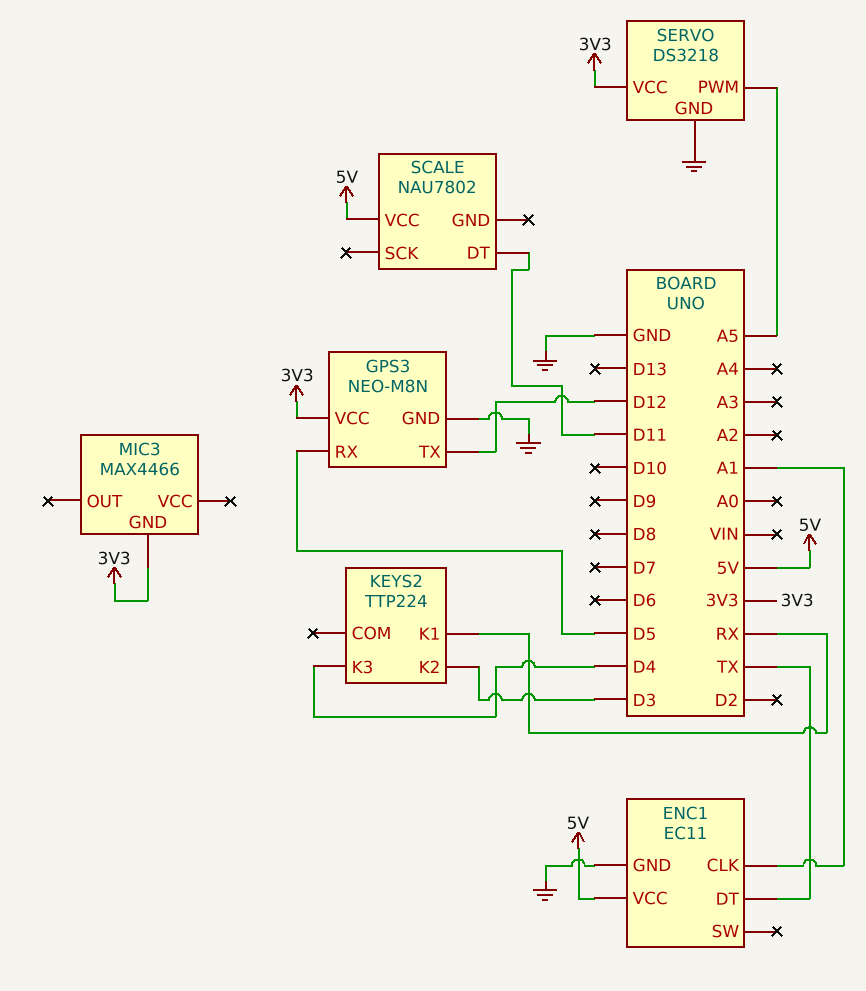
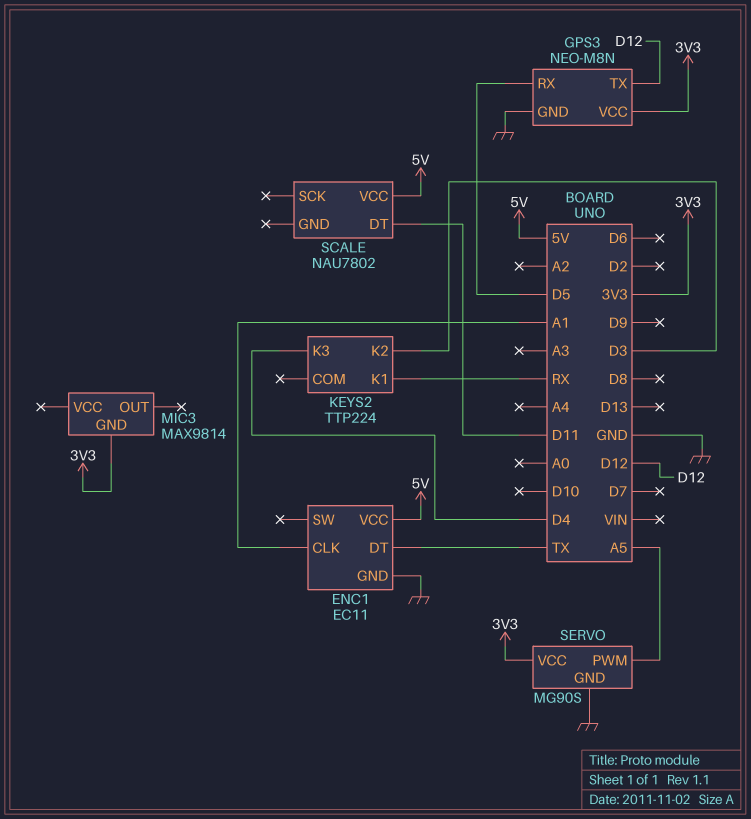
MIC3: MAX4466 -> MAX9814
SERVO: DS3218 -> MG90S

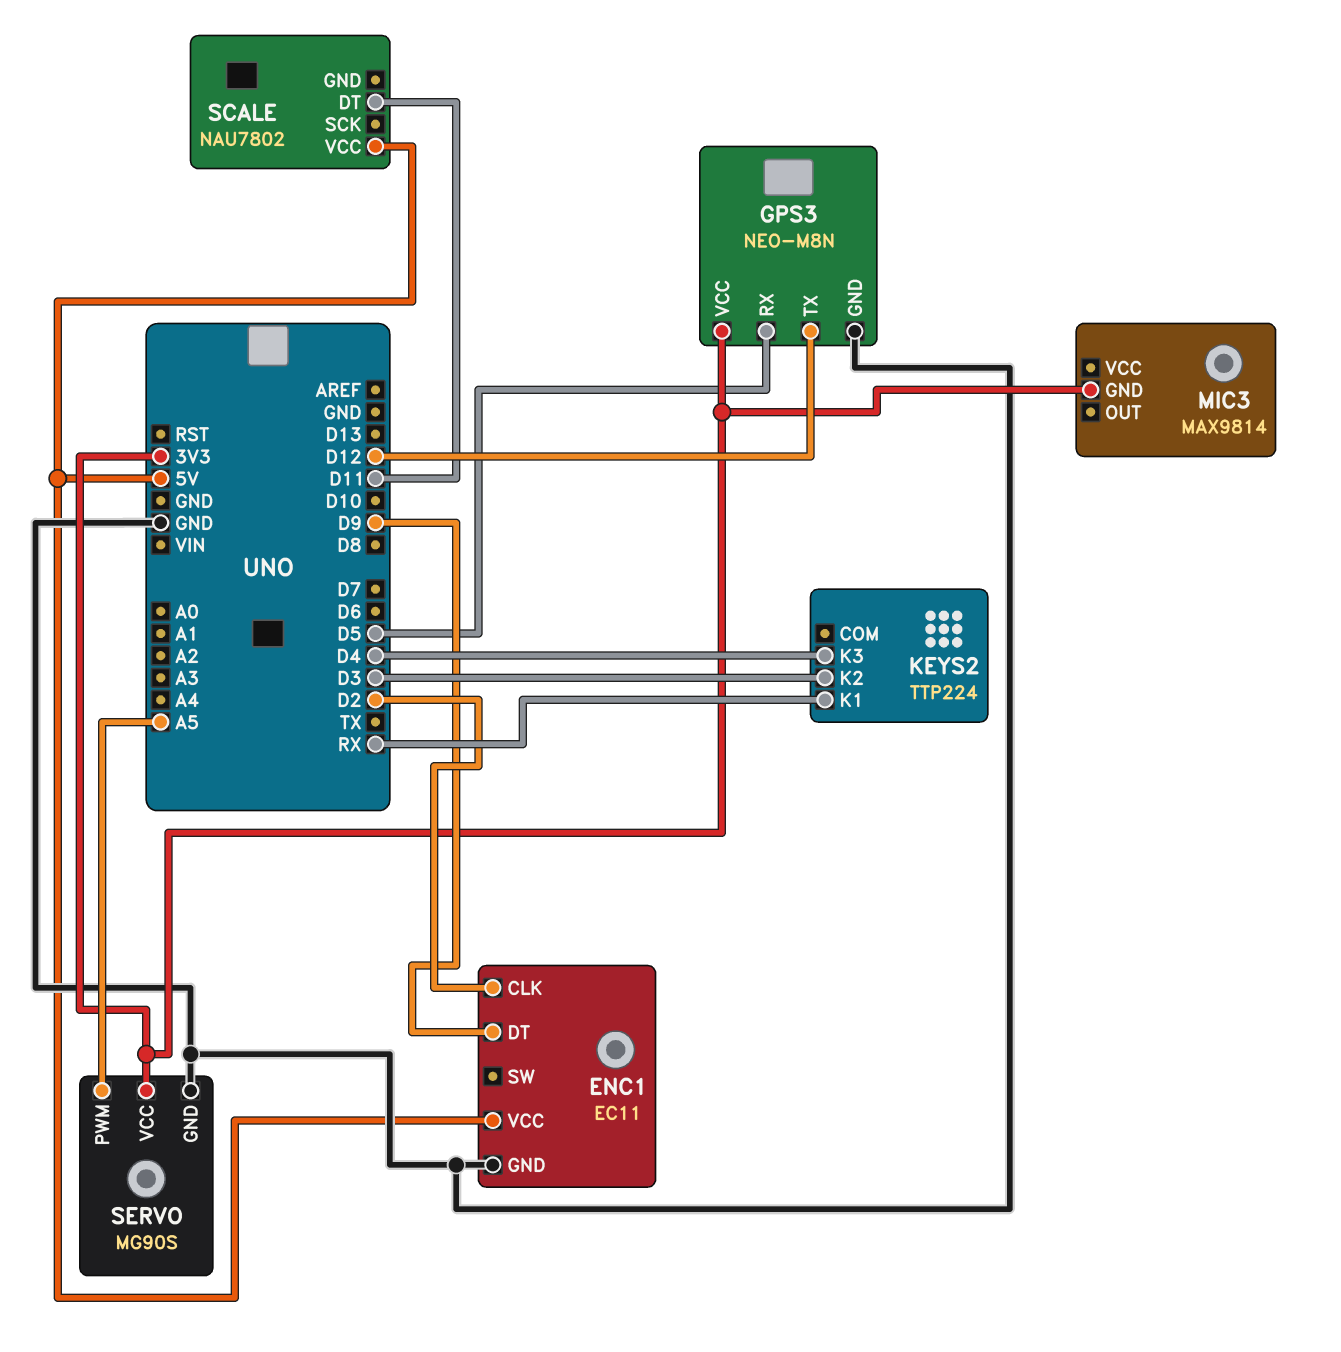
ENC1 pin CLK: A1 -> D2
ENC1 pin DT: TX -> D9

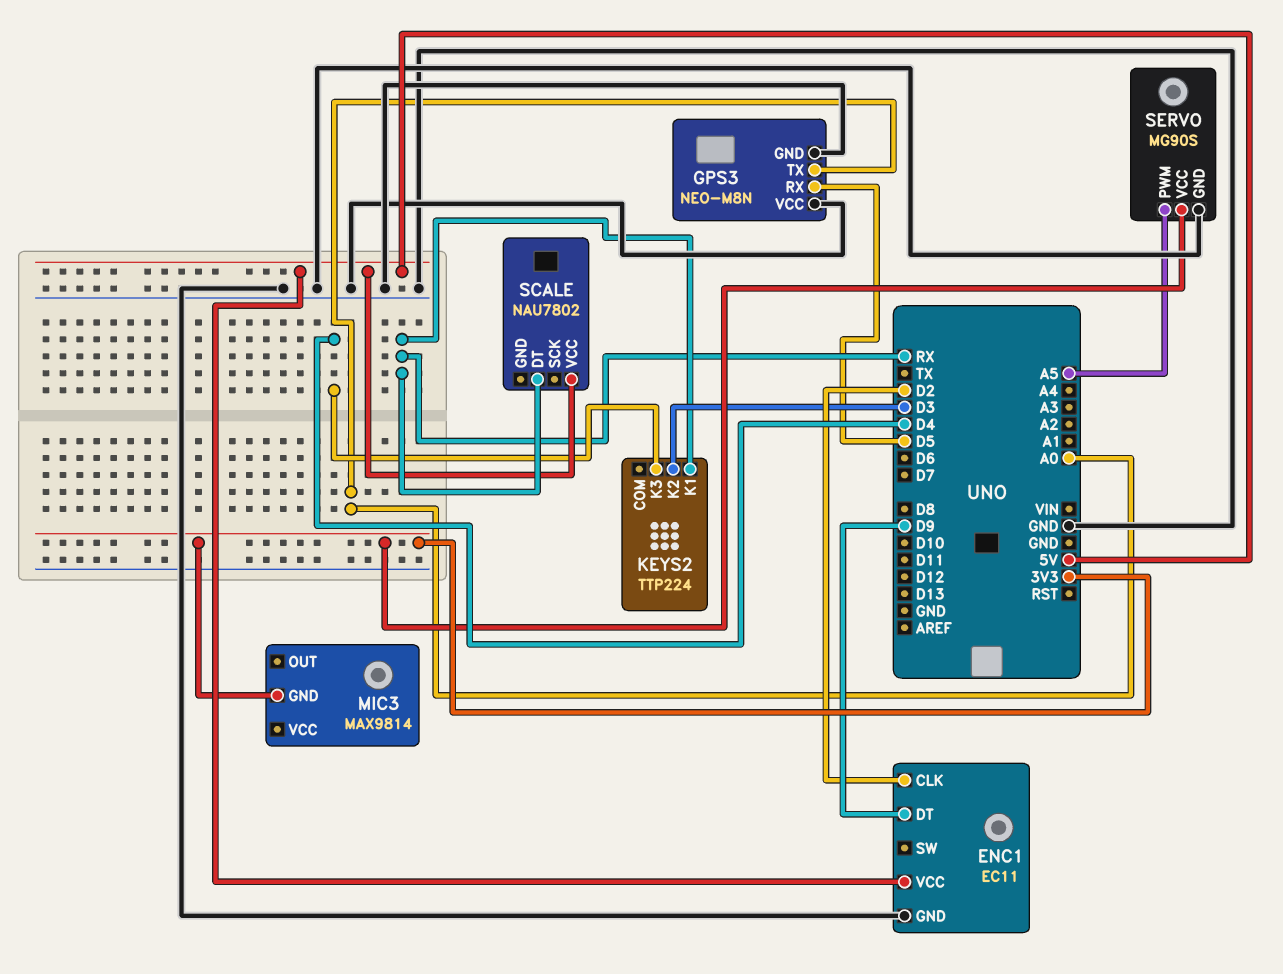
GPS3 pin TX: D12 -> A0
GPS3 pin VCC: 3V3 -> GND
SCALE pin DT: D11 -> RX

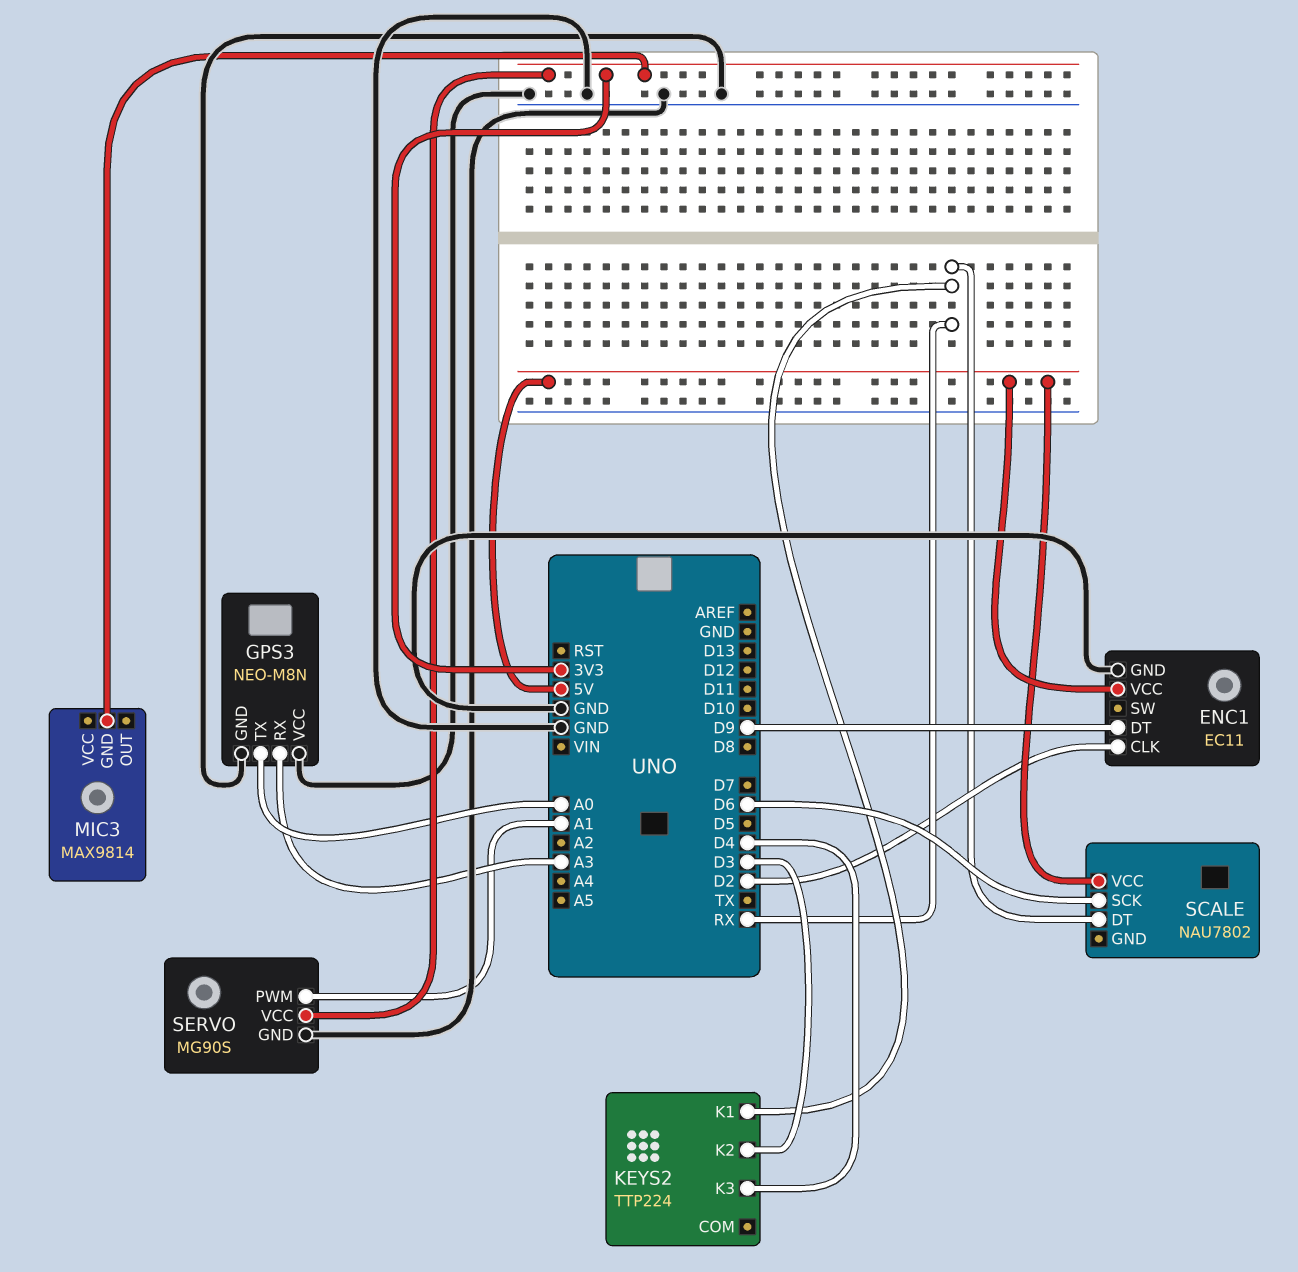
GPS3 pin RX: D5 -> A3
SCALE pin SCK: none -> D6
SERVO pin PWM: A5 -> A1

